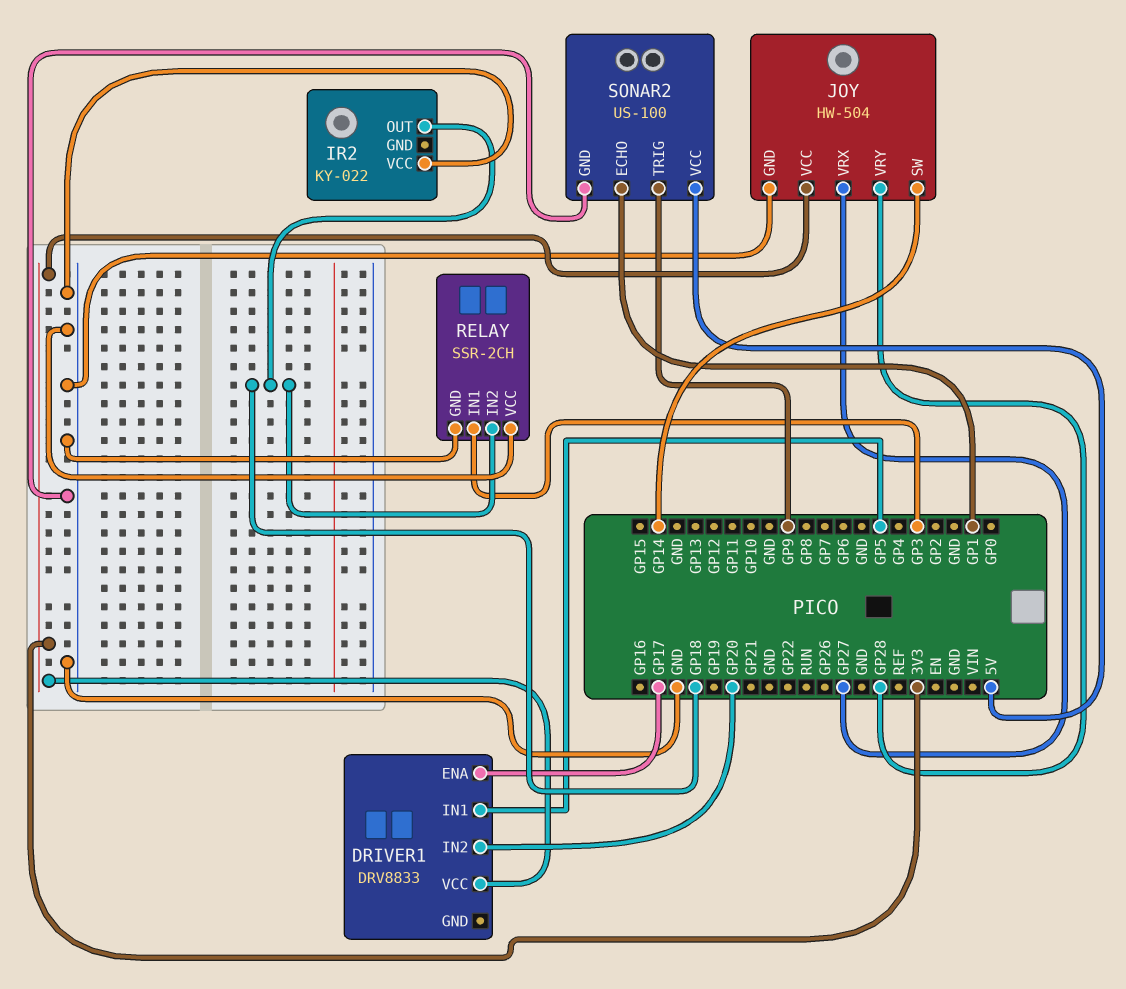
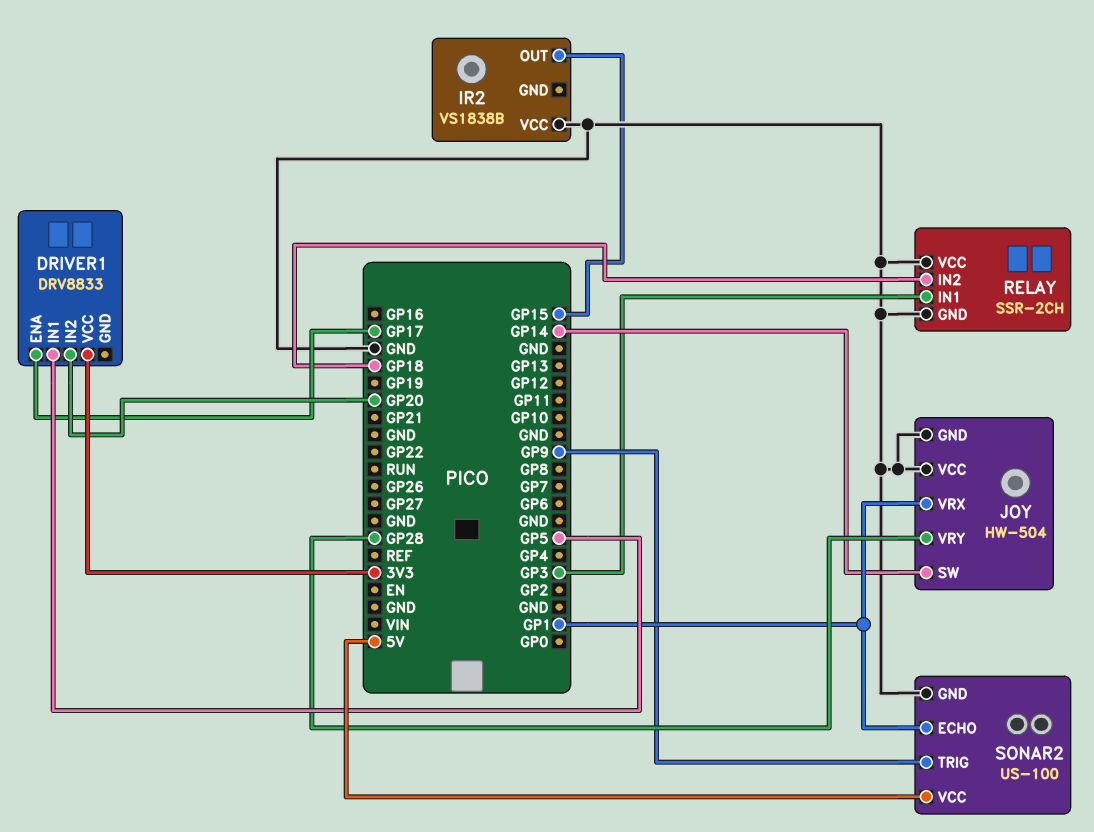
IR2: KY-022 -> VS1838B
IR2 pin OUT: GP18 -> GP15
JOY pin VCC: 3V3 -> GND
JOY pin VRX: GP27 -> GP1

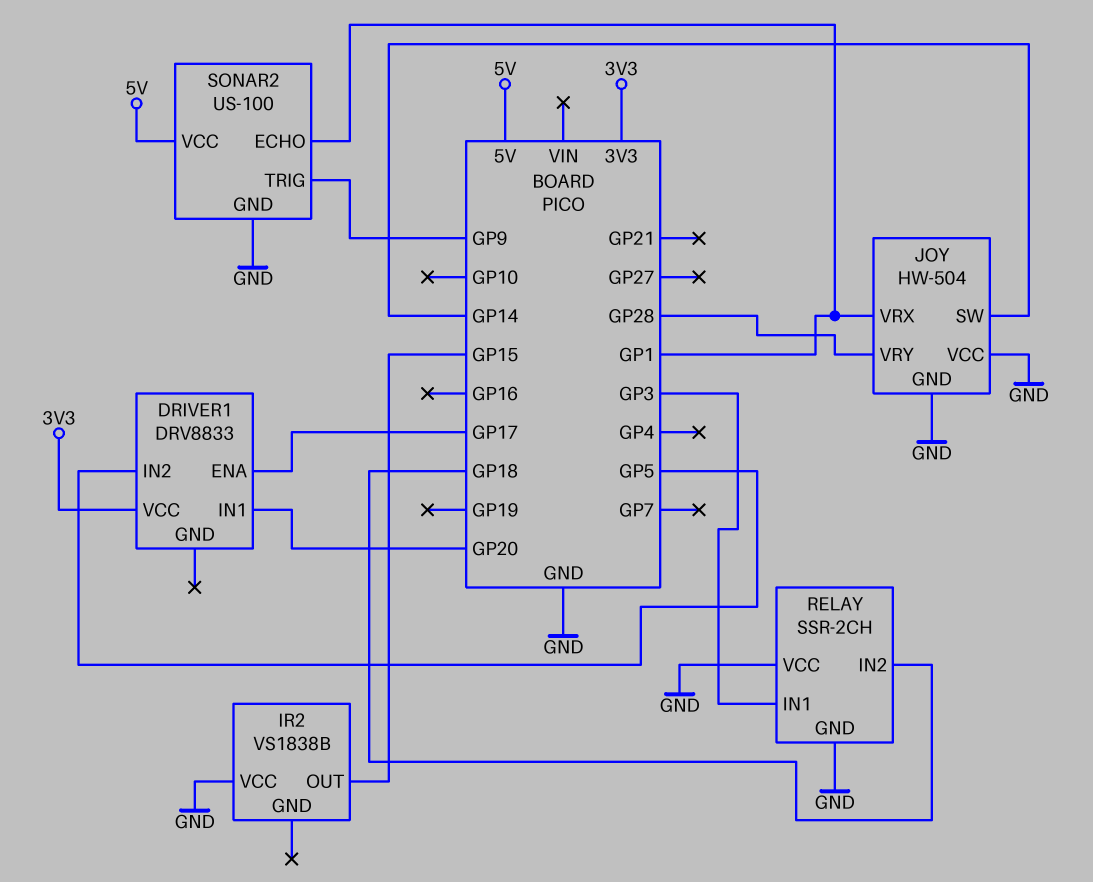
DRIVER1 pin IN1: GP5 -> GP20
DRIVER1 pin IN2: GP20 -> GP5

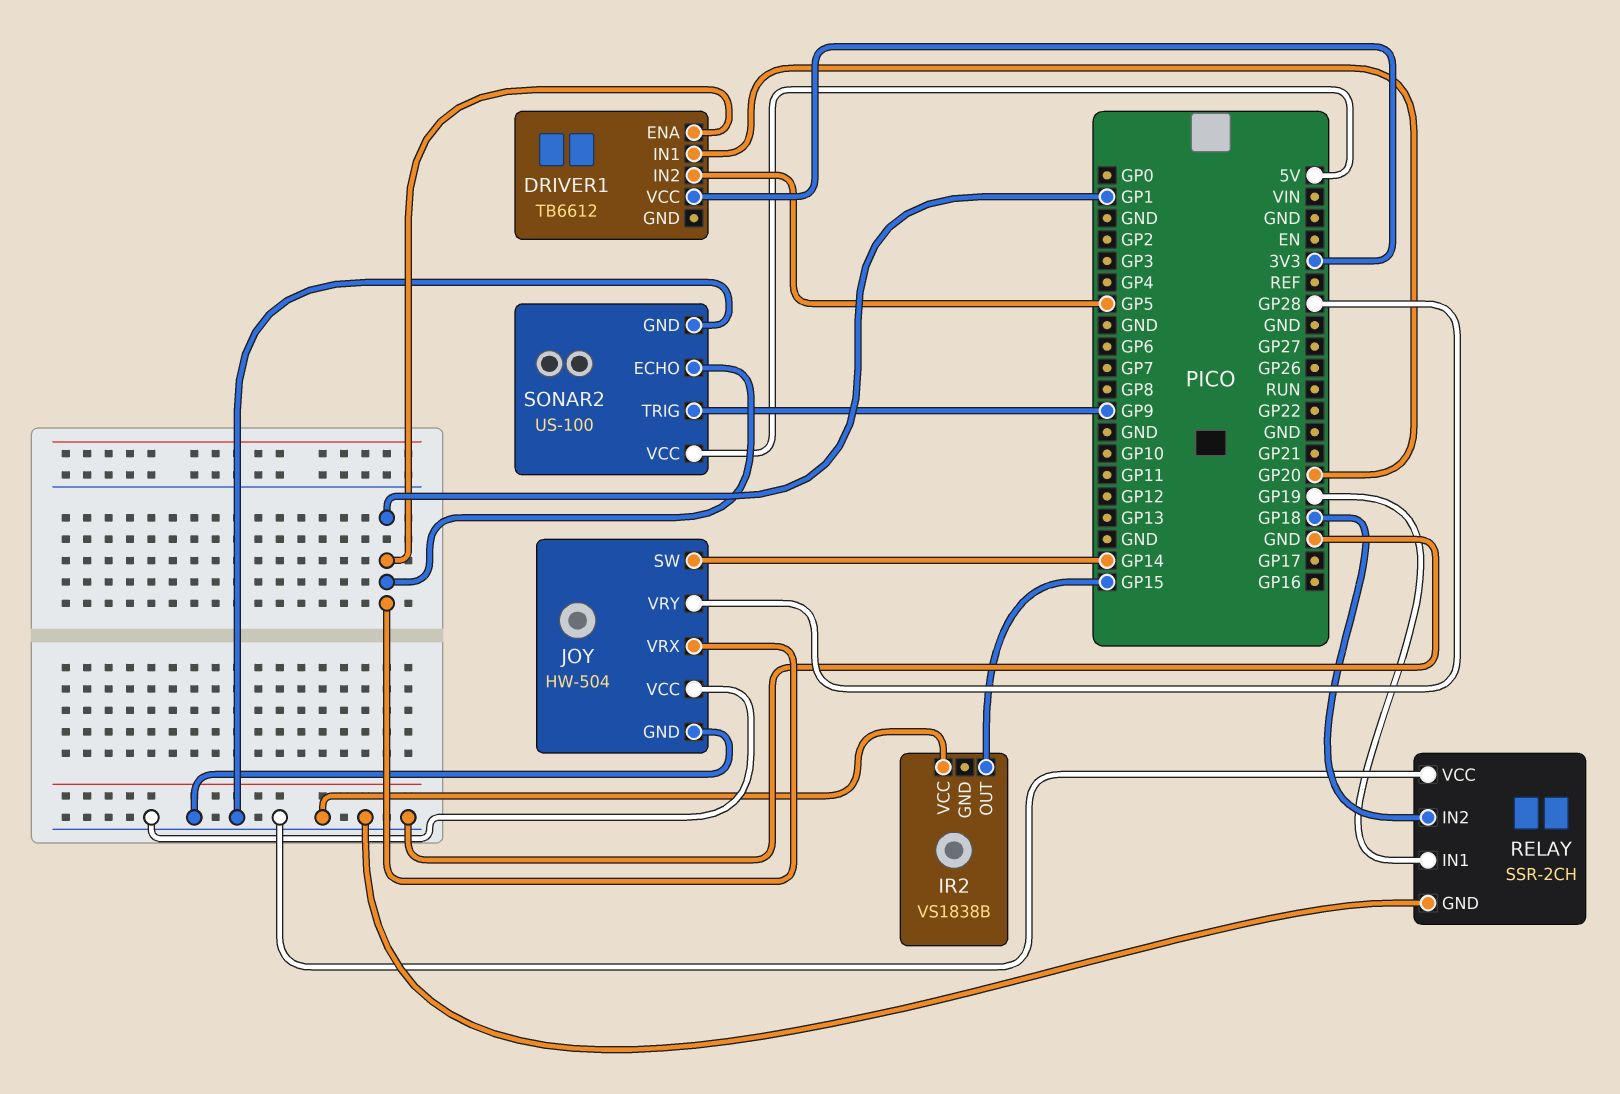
DRIVER1: DRV8833 -> TB6612
DRIVER1 pin ENA: GP17 -> GP1
RELAY pin IN1: GP3 -> GP19

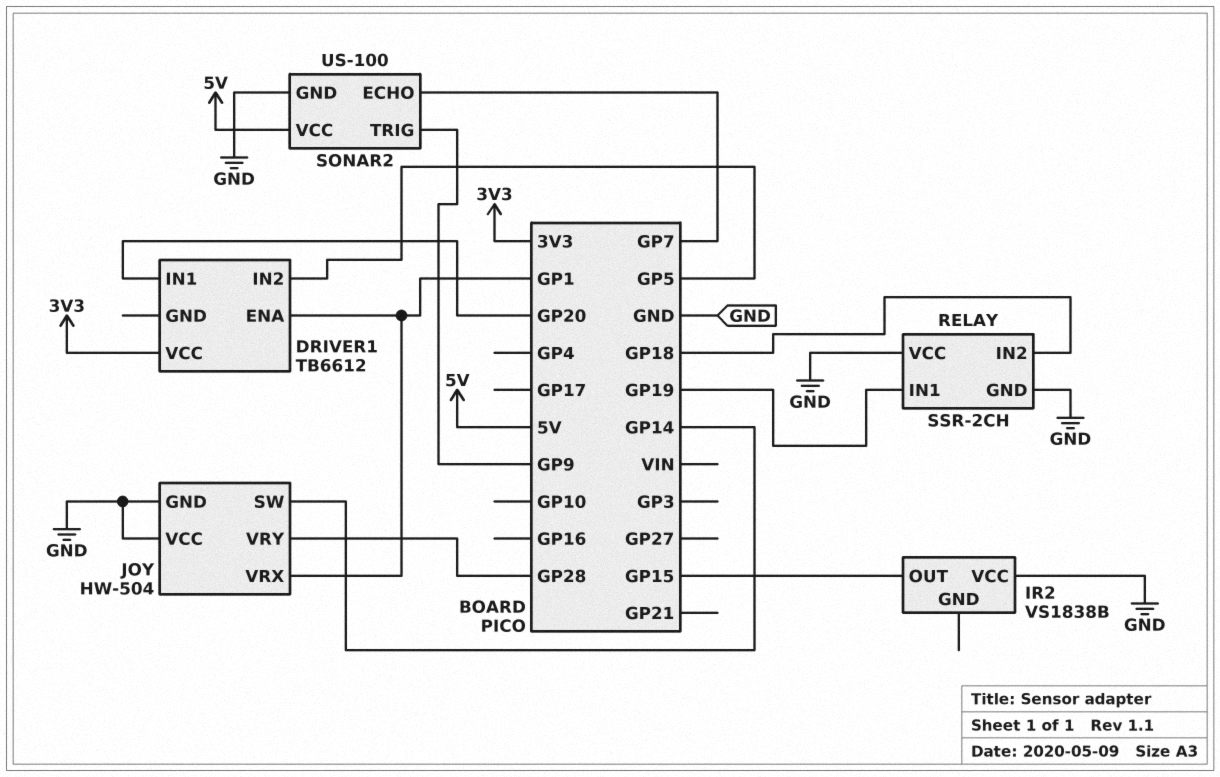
SONAR2 pin ECHO: GP1 -> GP7

